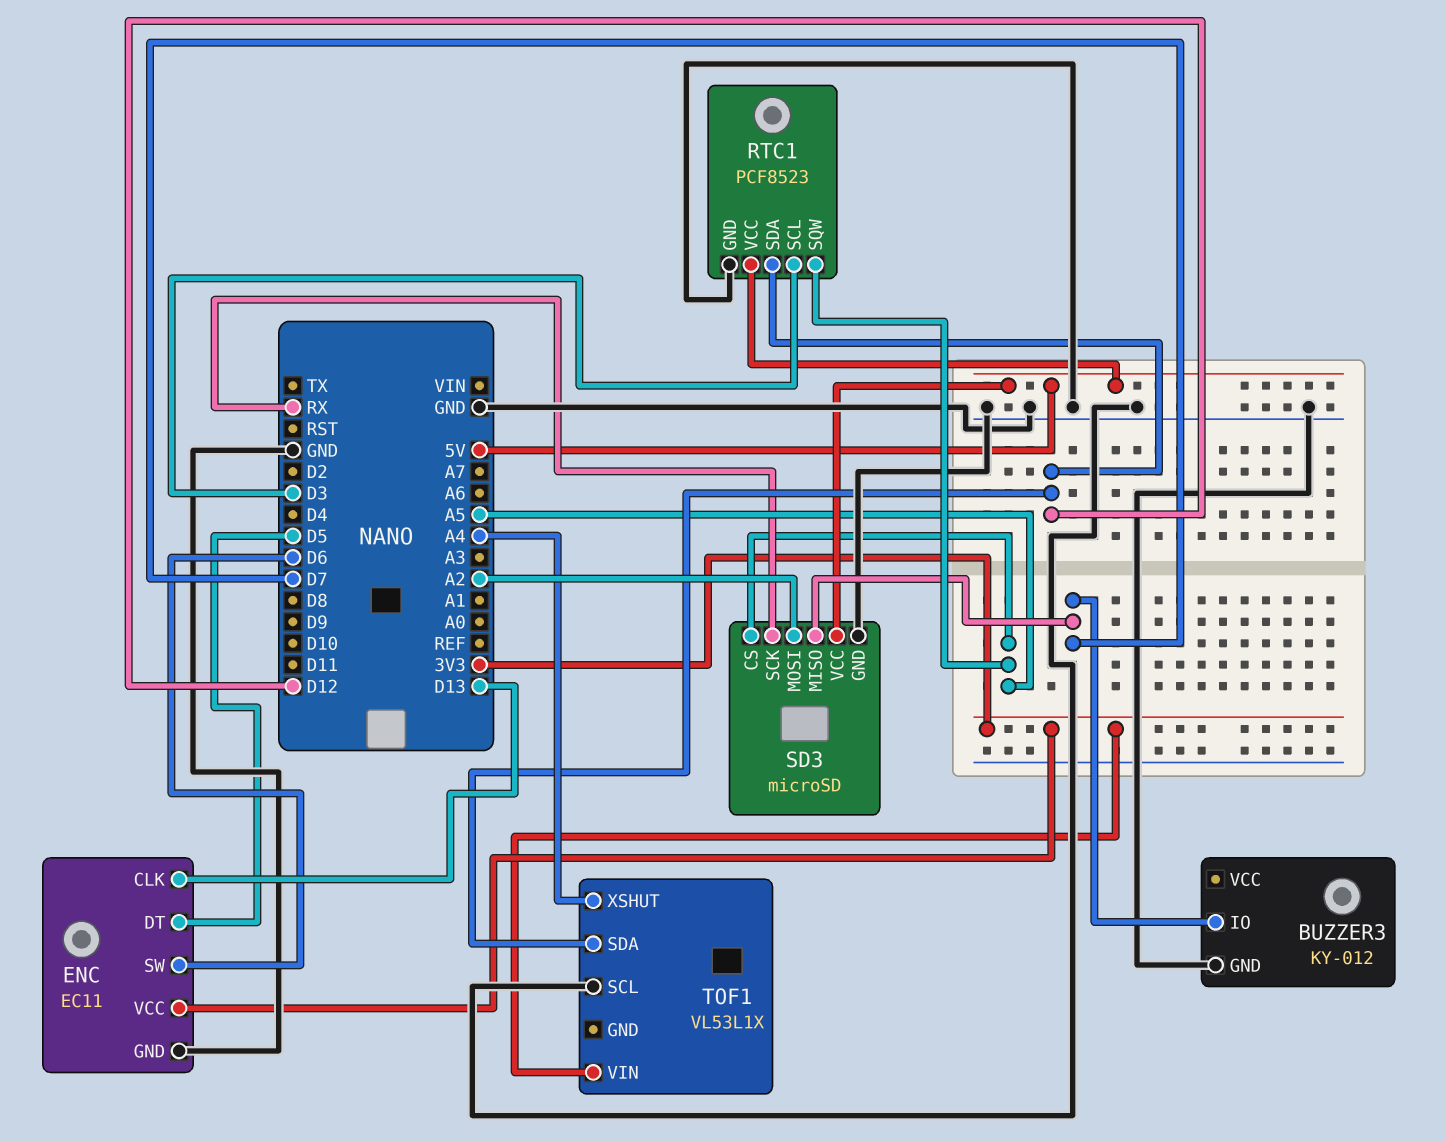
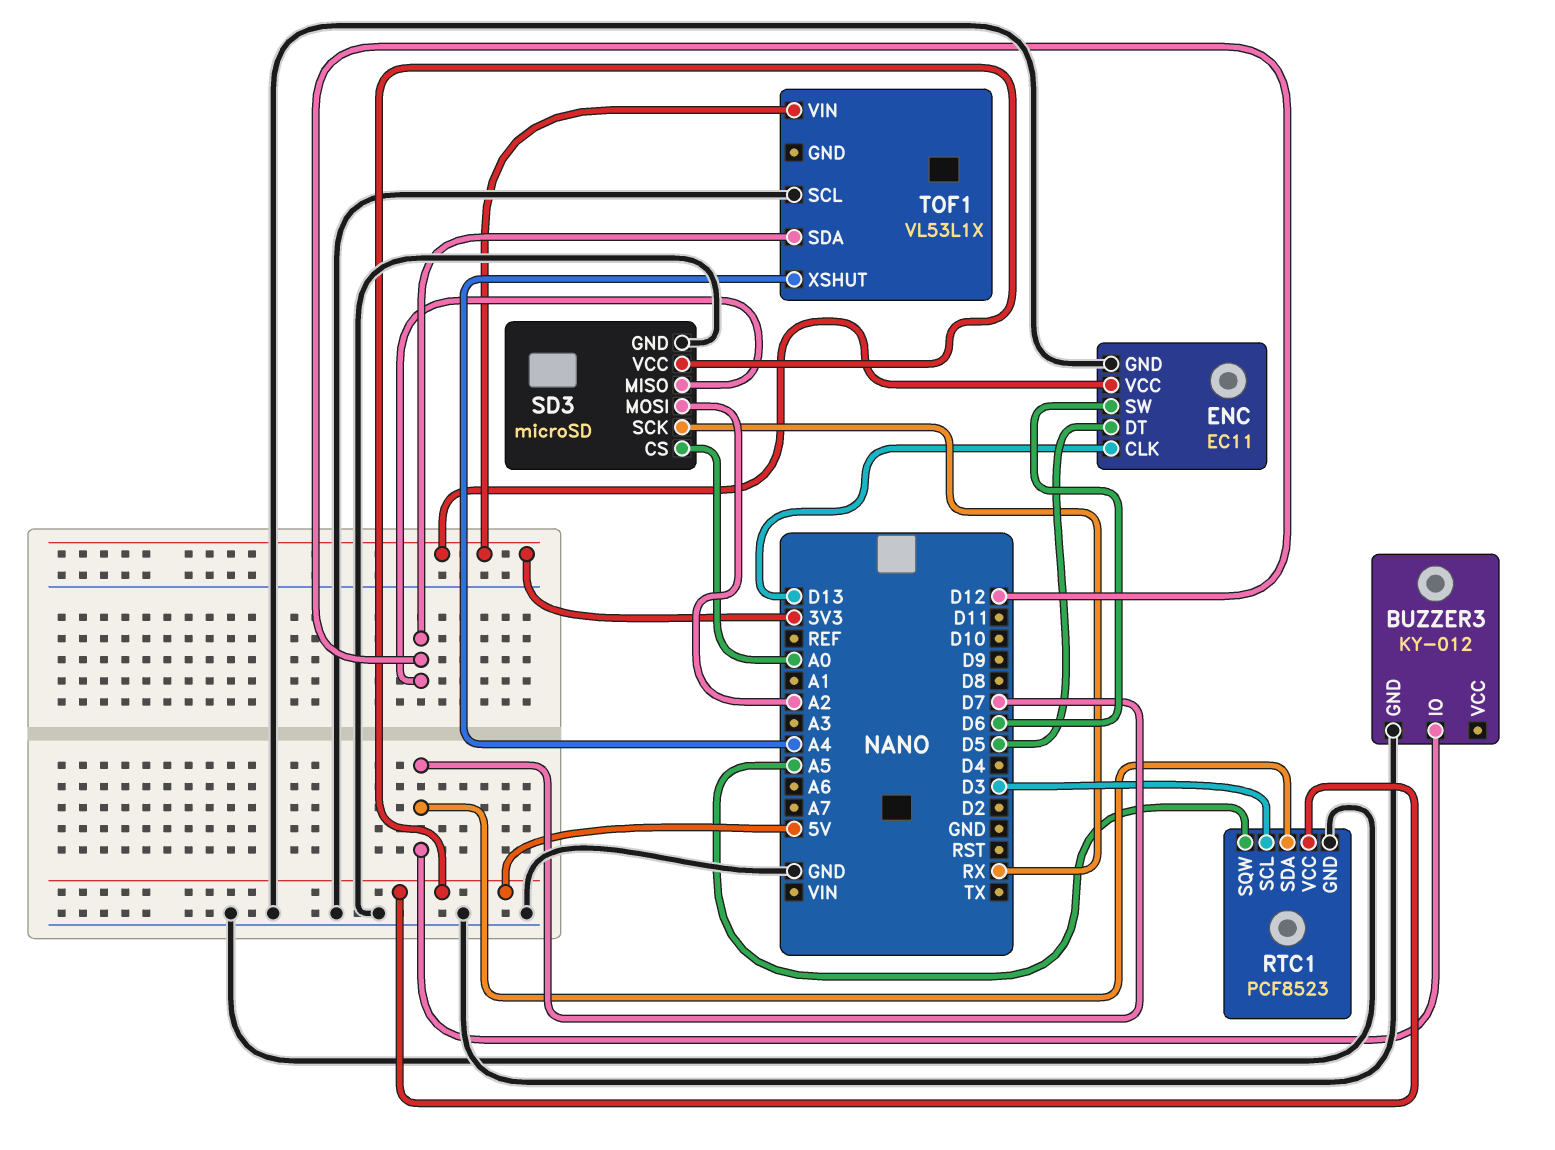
RTC1 pin SDA: D12 -> D7
SD3 pin CS: A5 -> A0
SD3 pin MISO: D7 -> D12

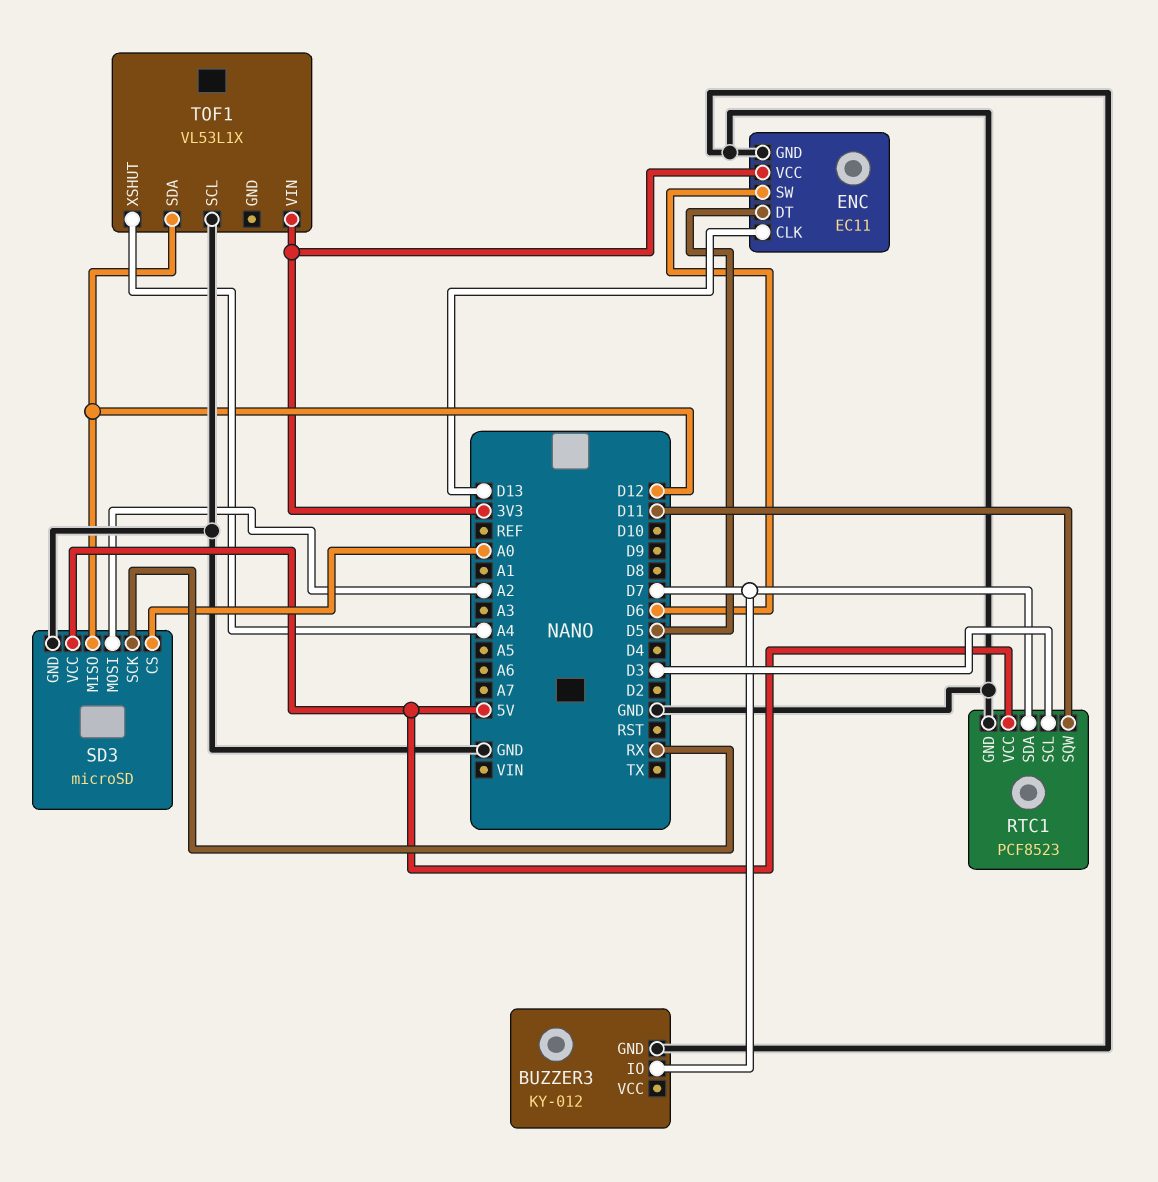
RTC1 pin SQW: A5 -> D11

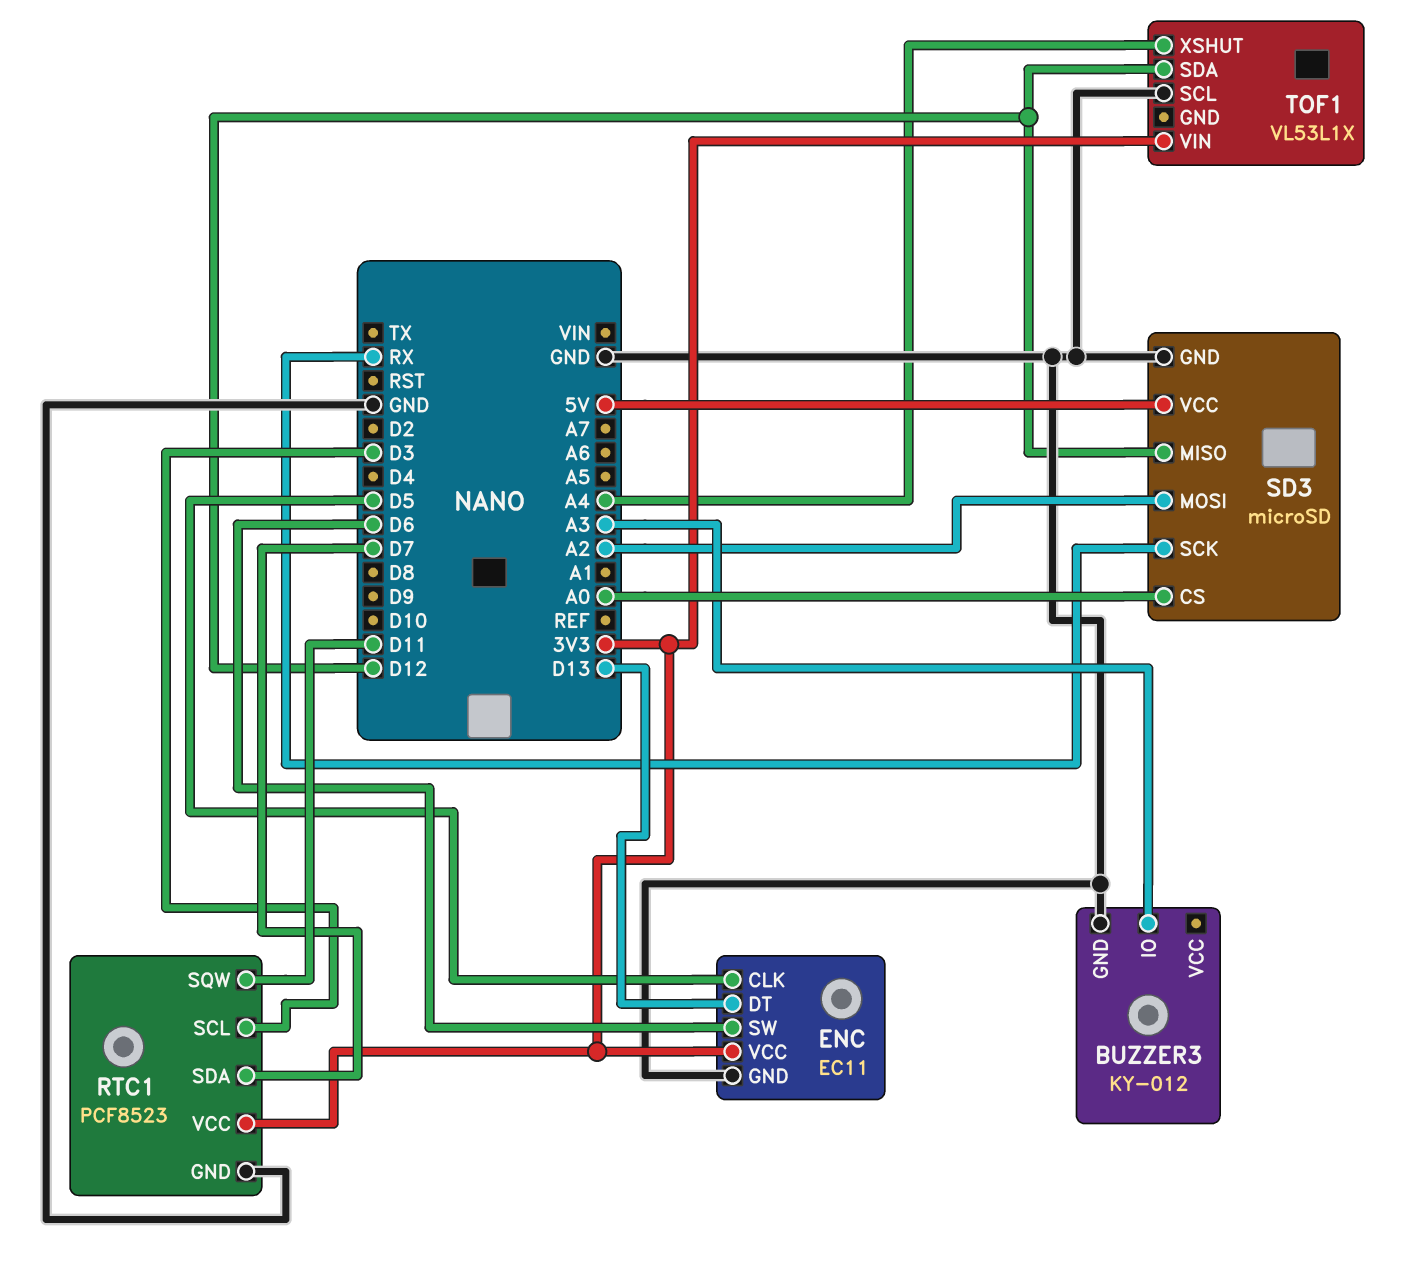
BUZZER3 pin IO: D7 -> A3
ENC pin CLK: D13 -> D5
ENC pin DT: D5 -> D13
RTC1 pin VCC: 5V -> 3V3

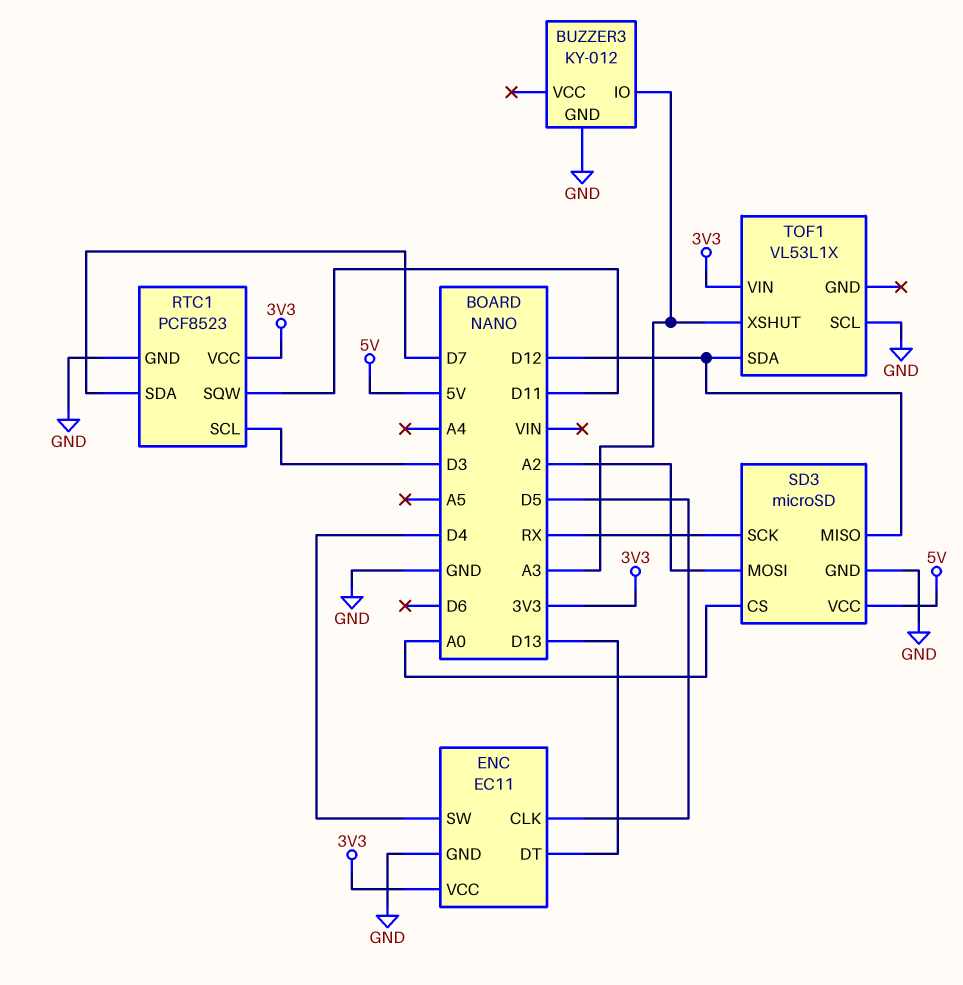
ENC pin SW: D6 -> D4
TOF1 pin XSHUT: A4 -> A3

